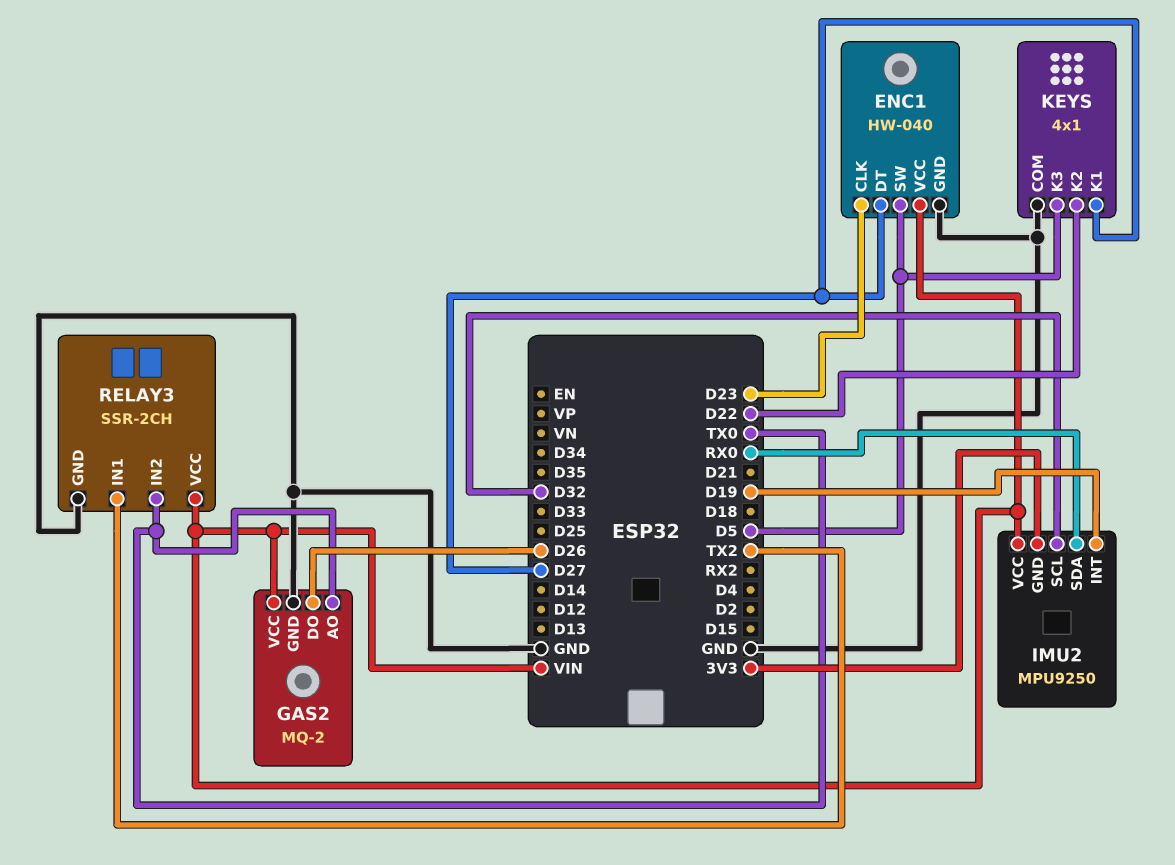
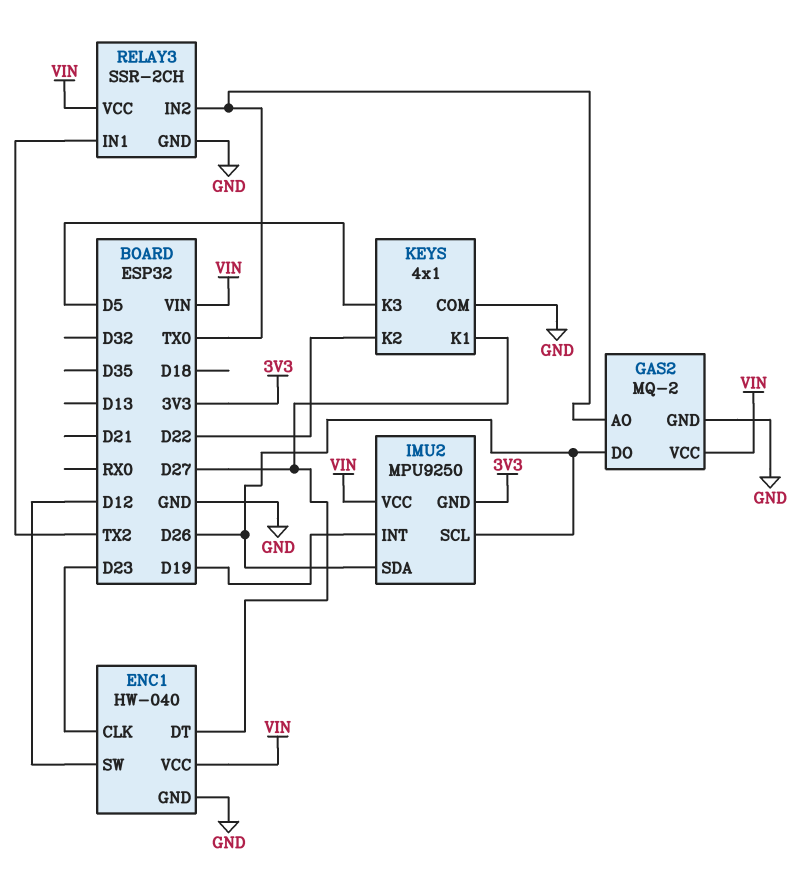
ENC1 pin SW: D5 -> D12
IMU2 pin SCL: D32 -> D26
IMU2 pin SDA: RX0 -> D26

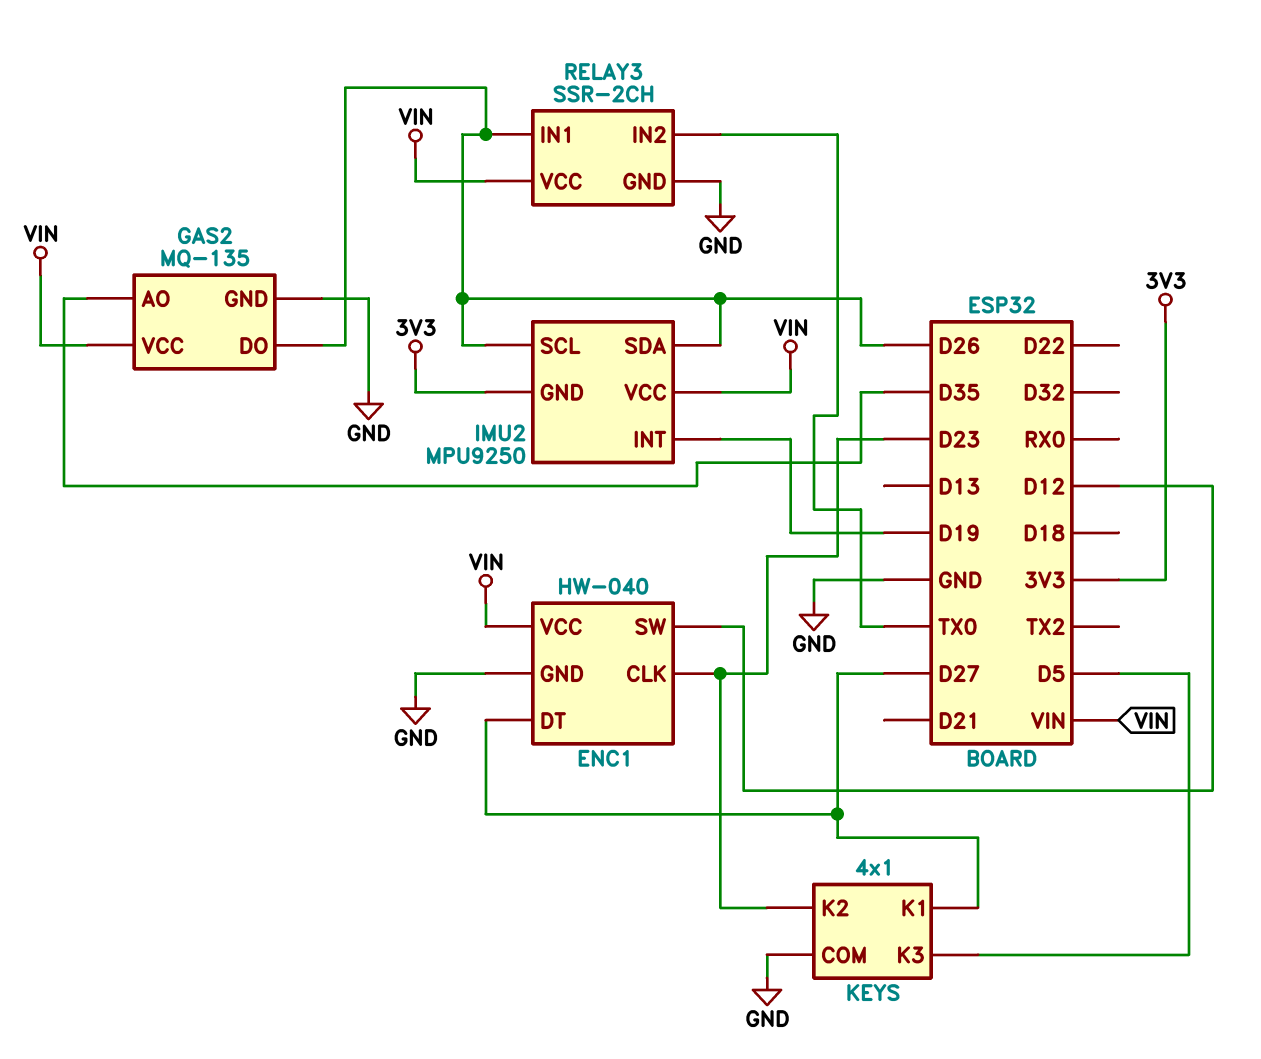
GAS2: MQ-2 -> MQ-135
GAS2 pin AO: TX0 -> D35
KEYS pin K2: D22 -> D23
RELAY3 pin IN1: TX2 -> D26

